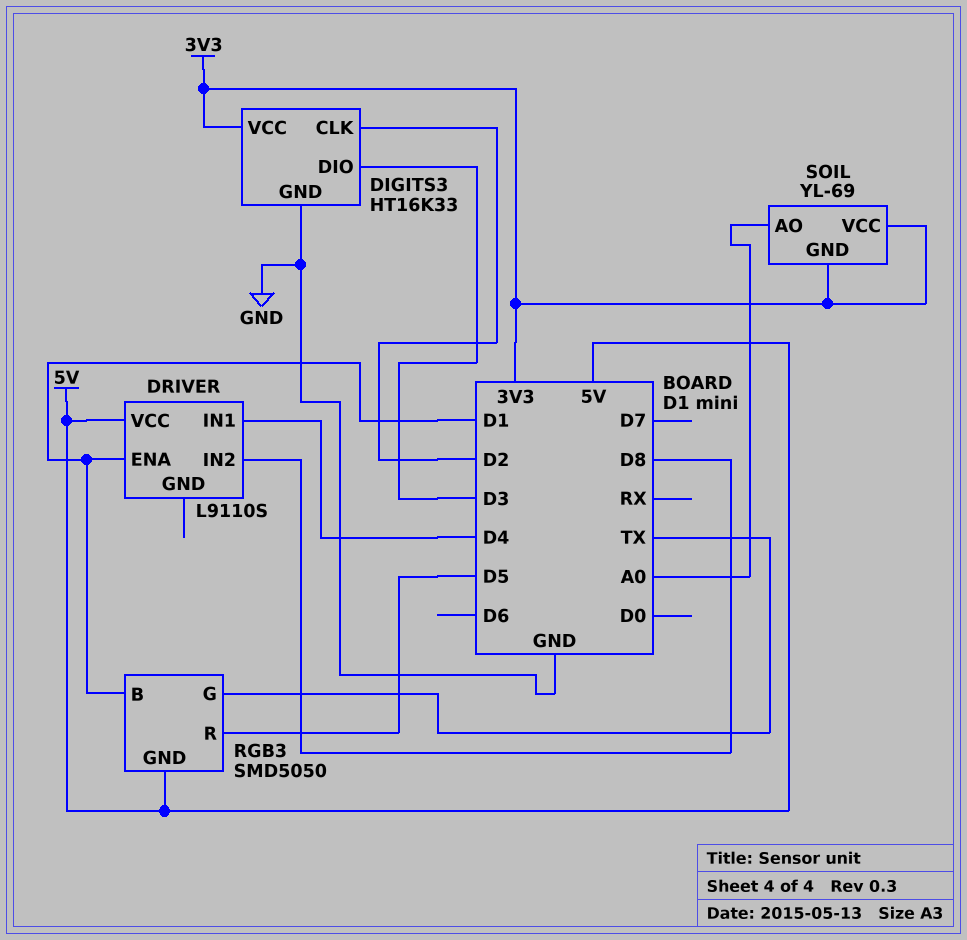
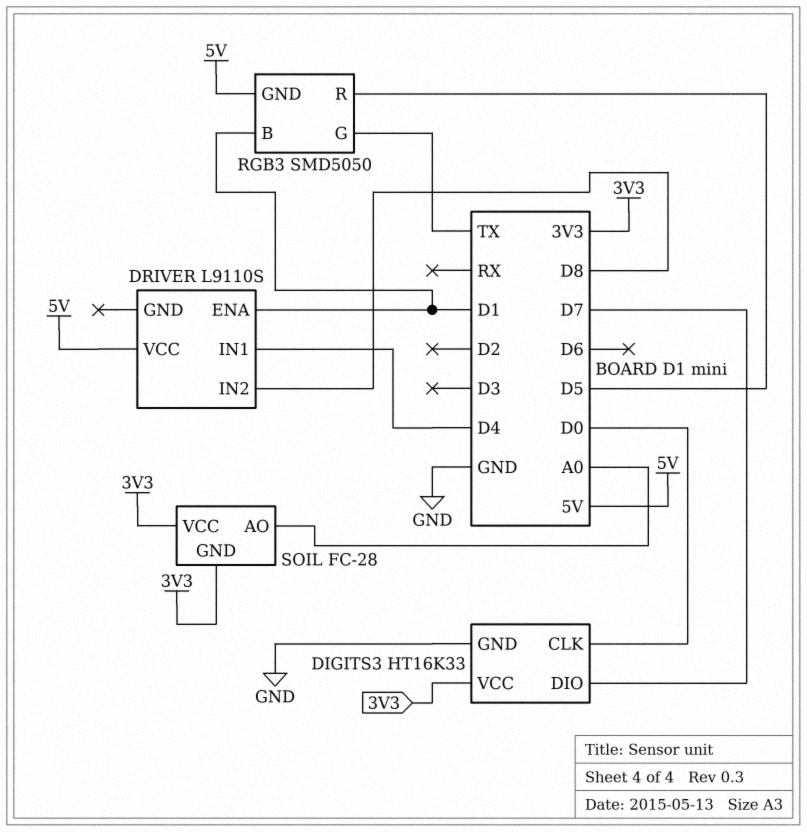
DIGITS3 pin CLK: D2 -> D0
DIGITS3 pin DIO: D3 -> D7
SOIL: YL-69 -> FC-28

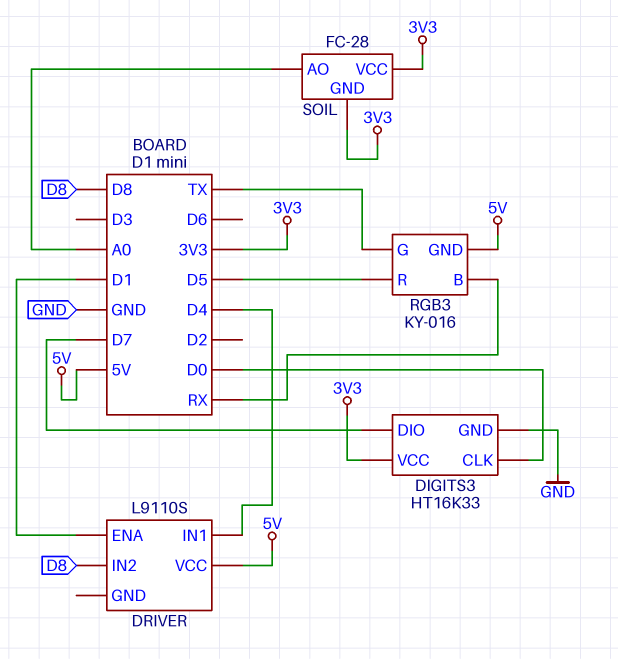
RGB3: SMD5050 -> KY-016
RGB3 pin B: D1 -> RX

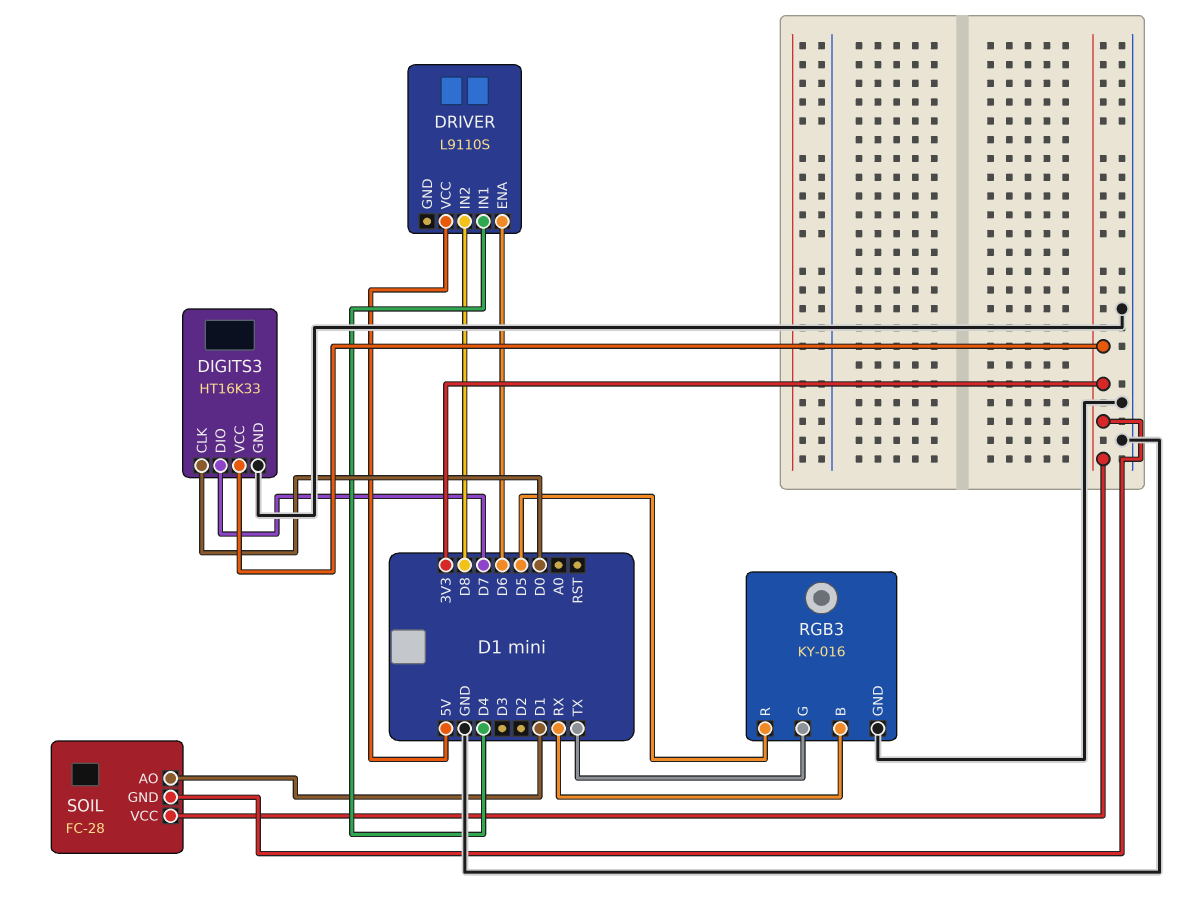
DRIVER pin ENA: D1 -> D6
RGB3 pin GND: 5V -> GND
SOIL pin AO: A0 -> D1

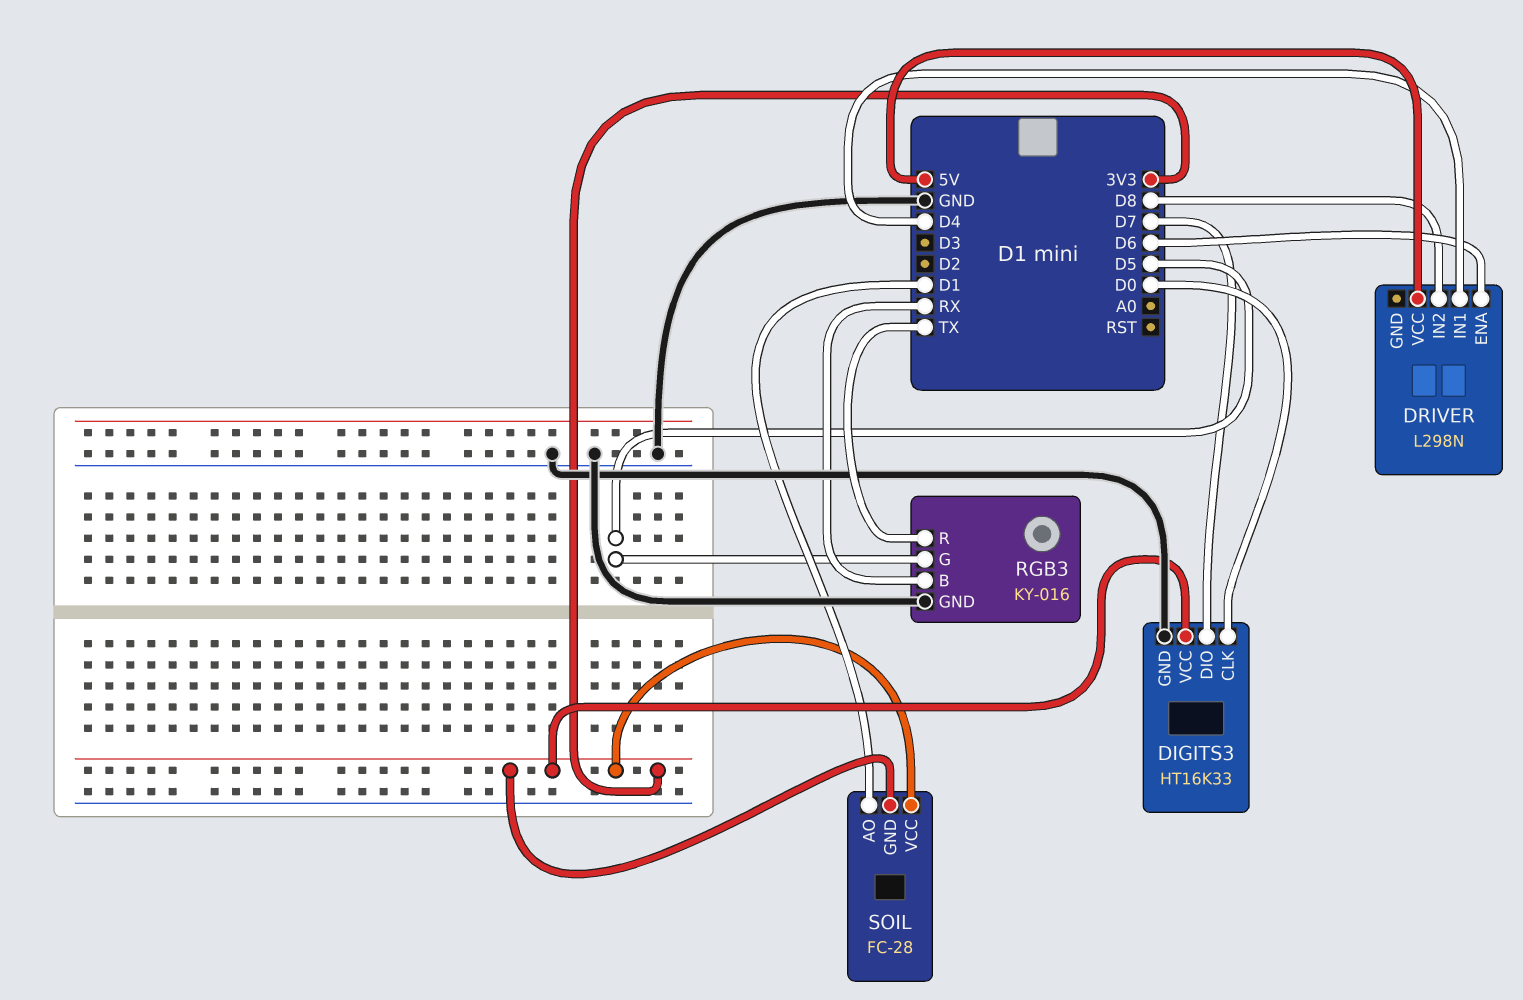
DRIVER: L9110S -> L298N
RGB3 pin G: TX -> D5
RGB3 pin R: D5 -> TX

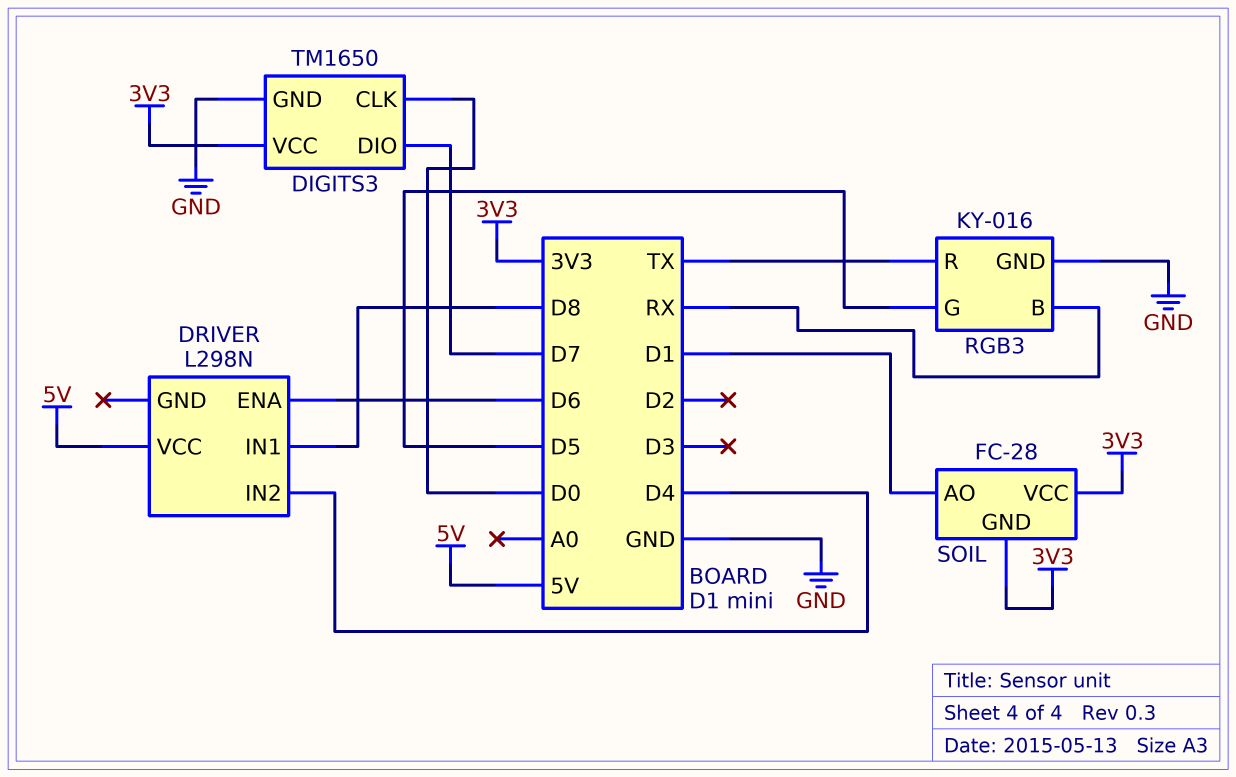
DIGITS3: HT16K33 -> TM1650
DRIVER pin IN1: D4 -> D8
DRIVER pin IN2: D8 -> D4

